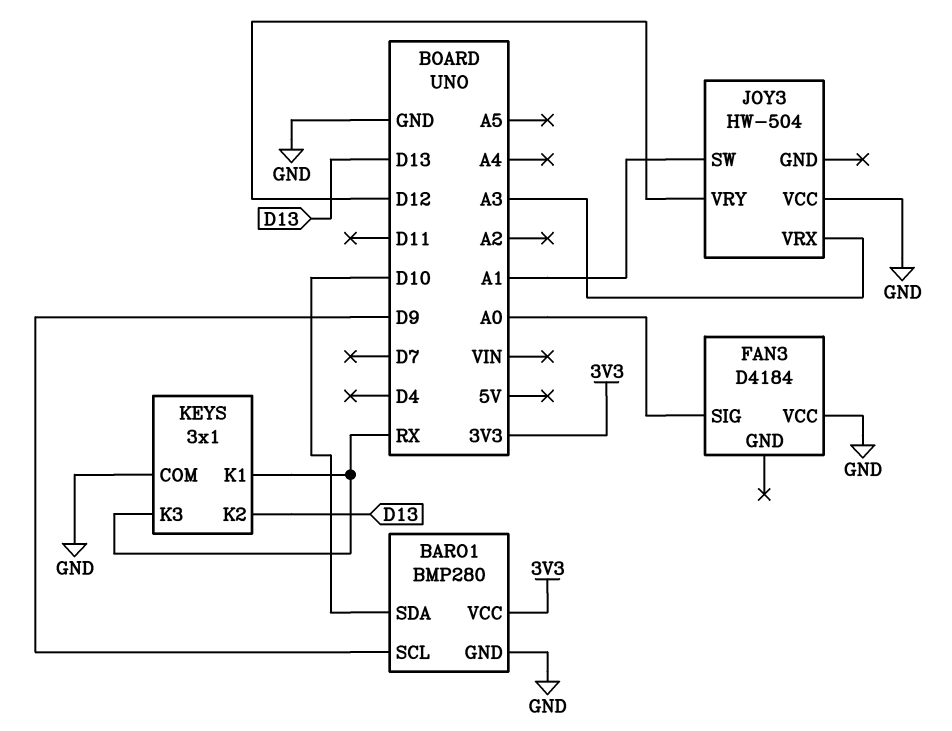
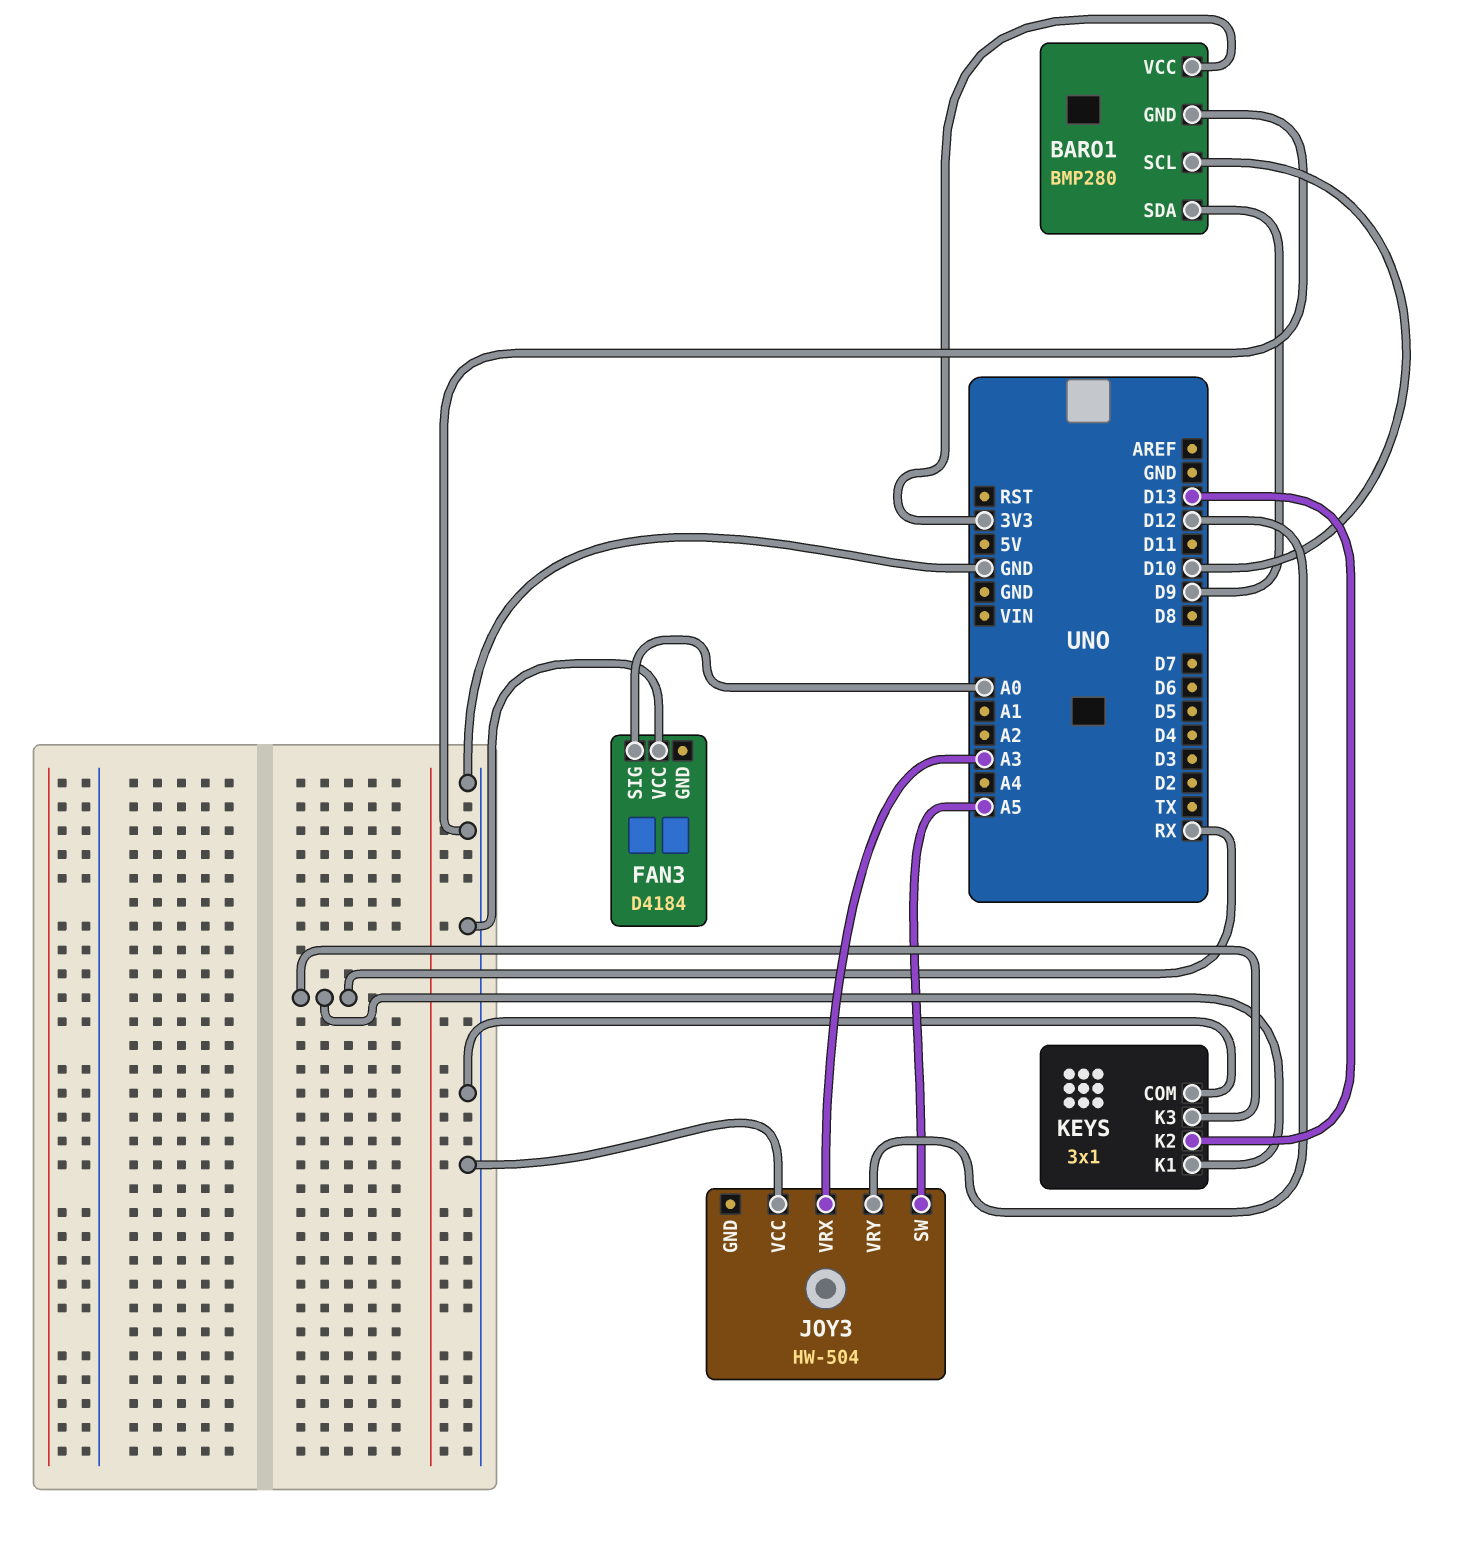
BARO1 pin SCL: D9 -> D10
BARO1 pin SDA: D10 -> D9
JOY3 pin SW: A1 -> A5

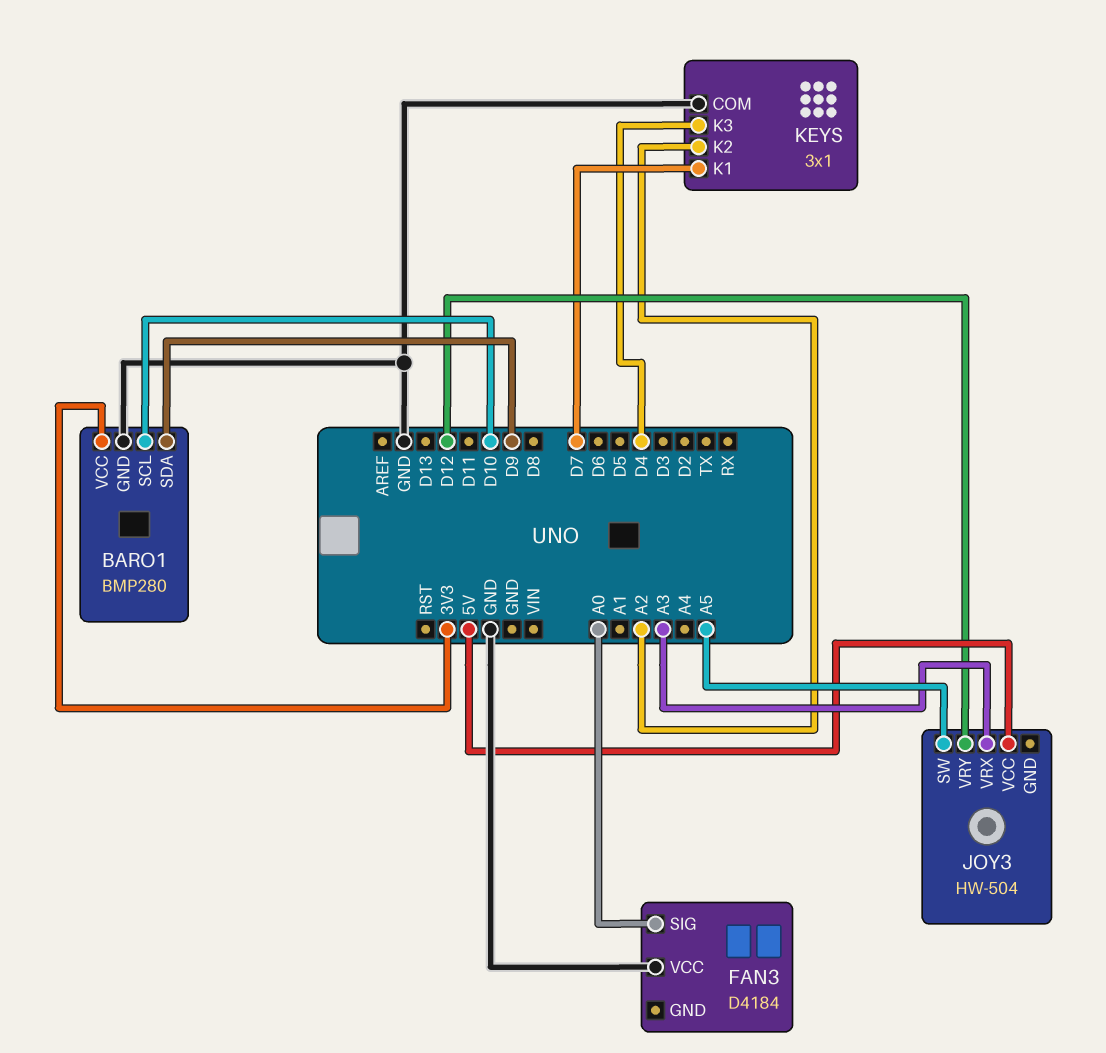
JOY3 pin VCC: GND -> 5V
KEYS pin K1: RX -> D7
KEYS pin K2: D13 -> A2
KEYS pin K3: RX -> D4

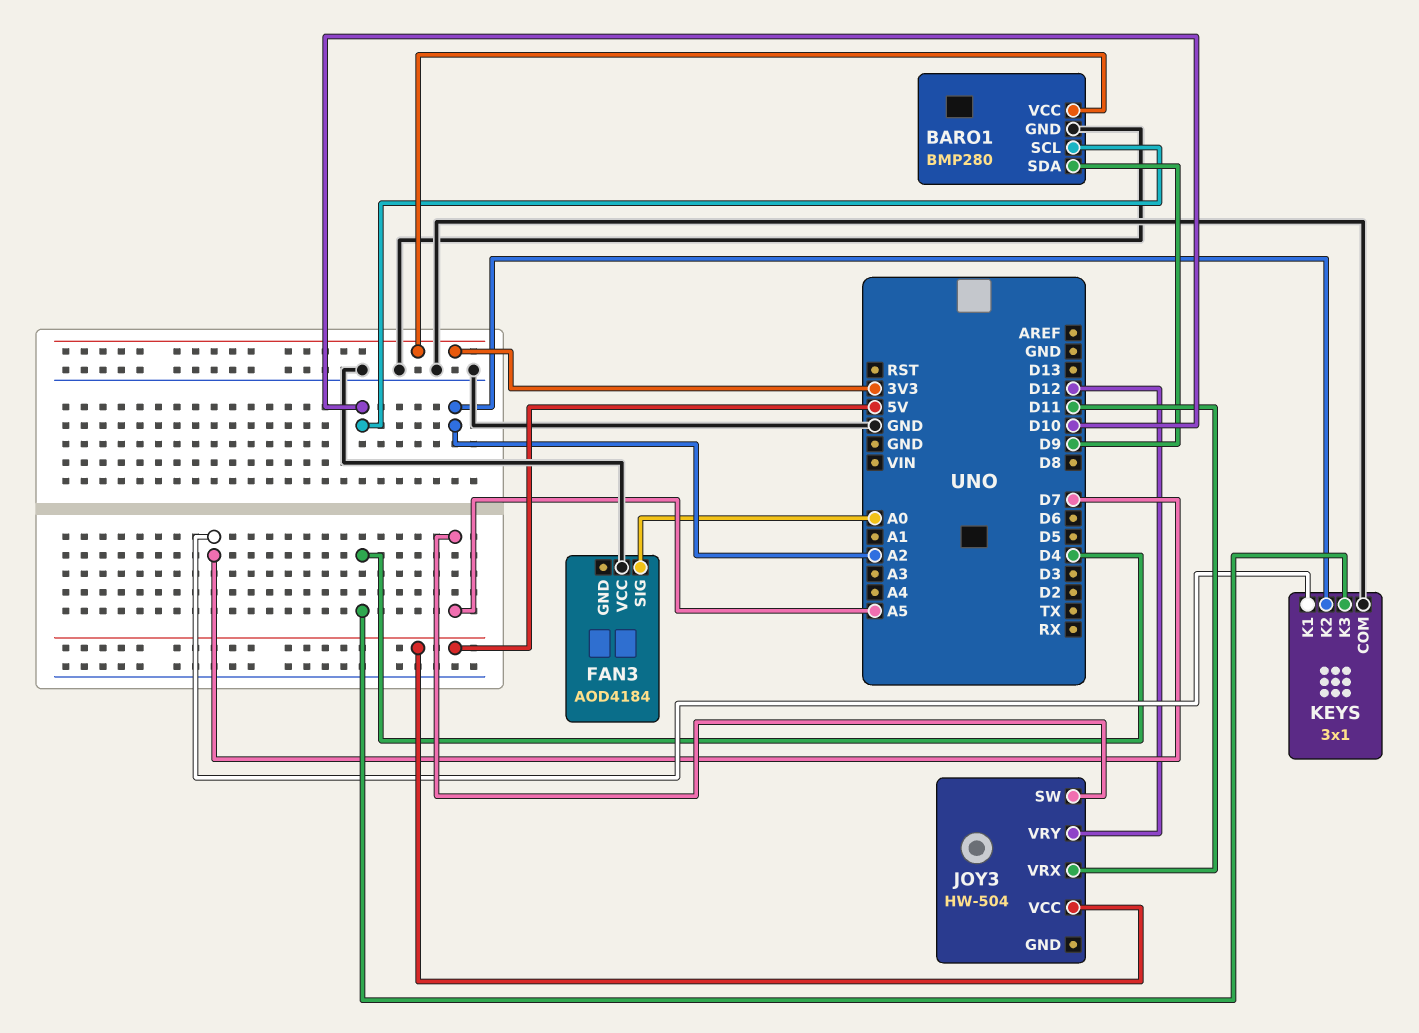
FAN3: D4184 -> AOD4184
JOY3 pin VRX: A3 -> D11

